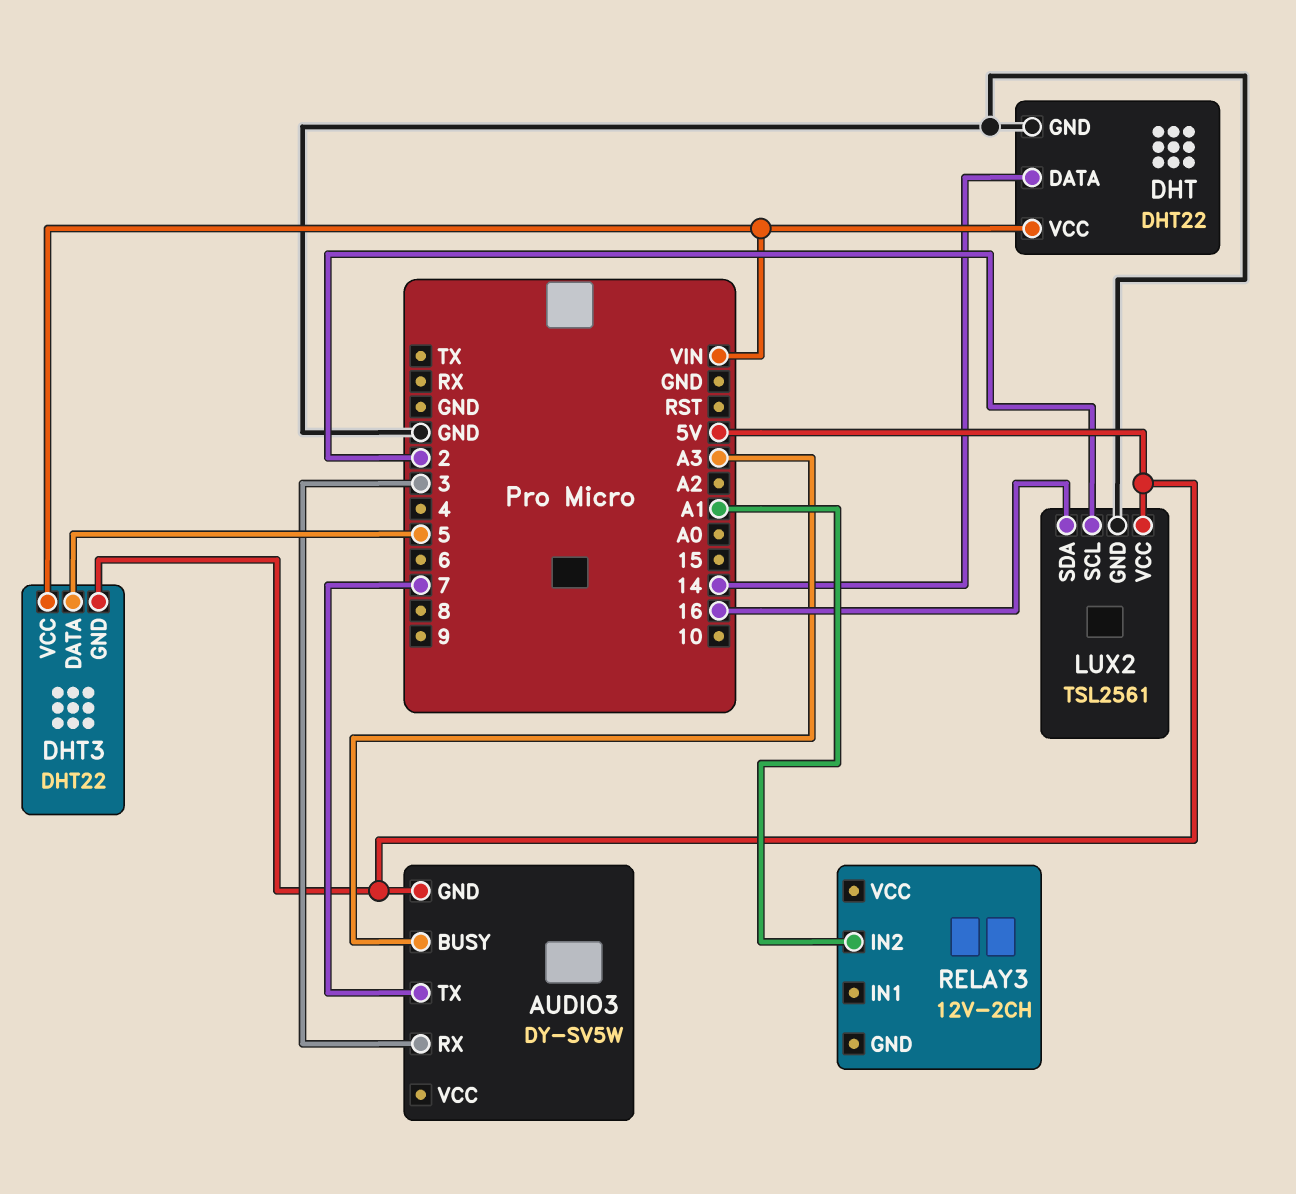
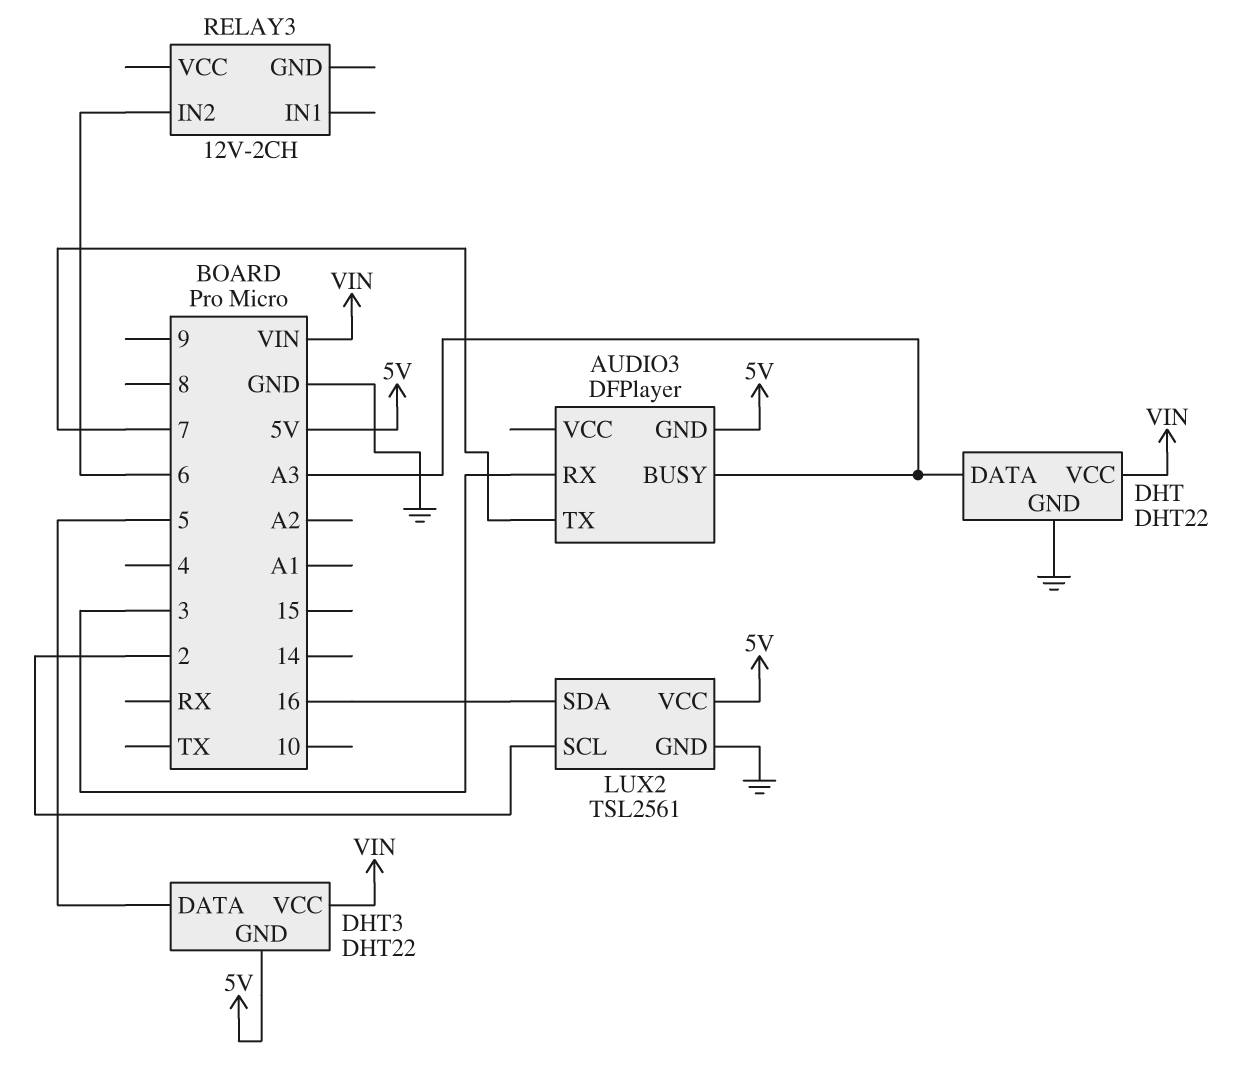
AUDIO3: DY-SV5W -> DFPlayer
DHT pin DATA: 14 -> A3
RELAY3 pin IN2: A1 -> 6

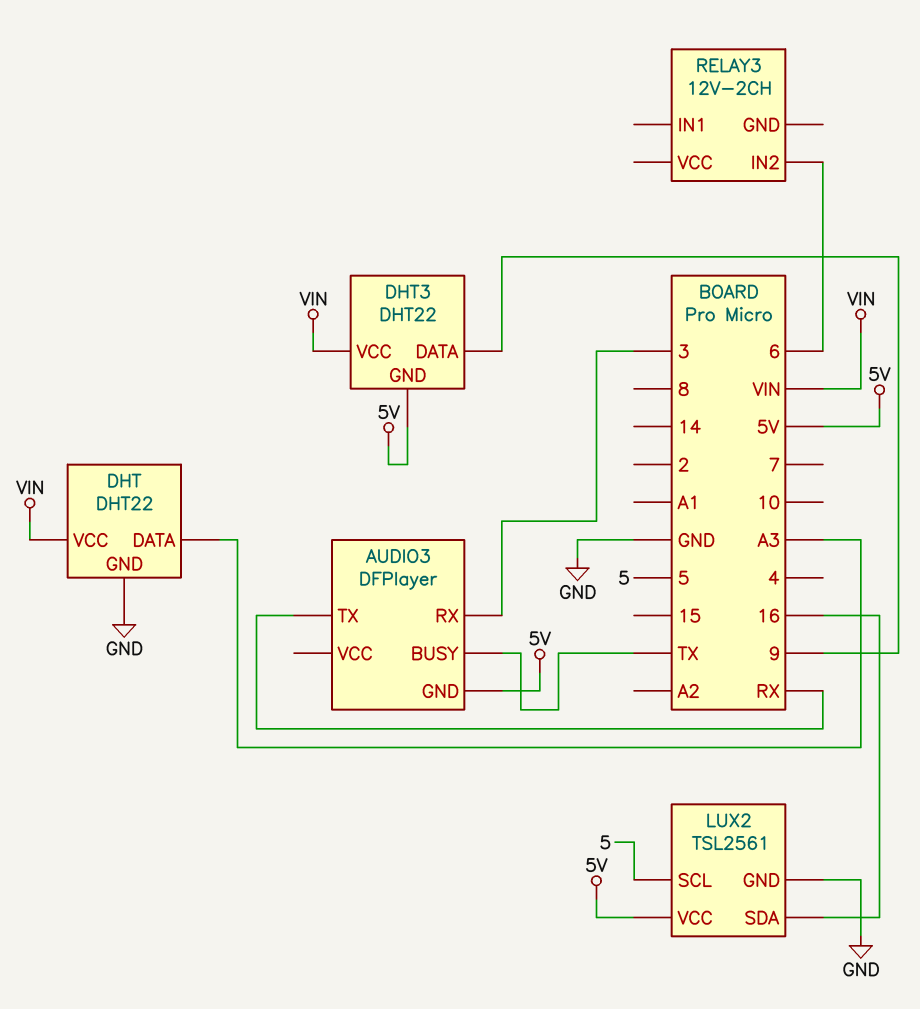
AUDIO3 pin BUSY: A3 -> TX
AUDIO3 pin TX: 7 -> RX
DHT3 pin DATA: 5 -> 9
LUX2 pin SCL: 2 -> 5

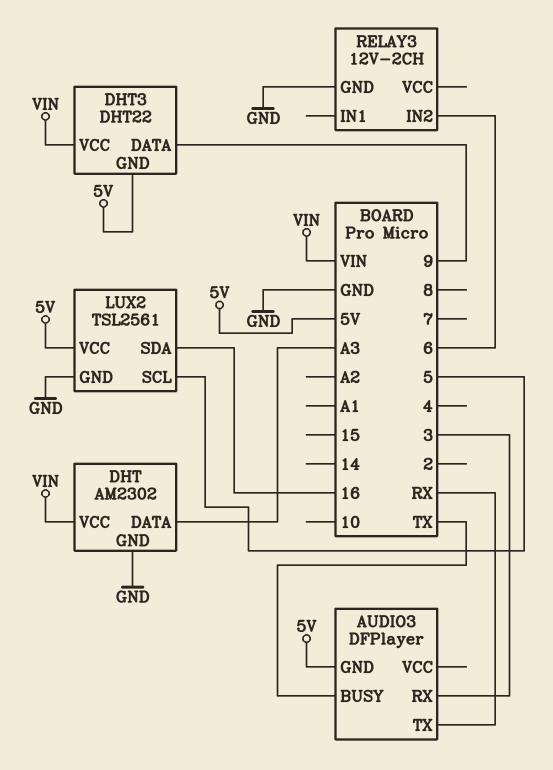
DHT: DHT22 -> AM2302
RELAY3 pin GND: none -> GND

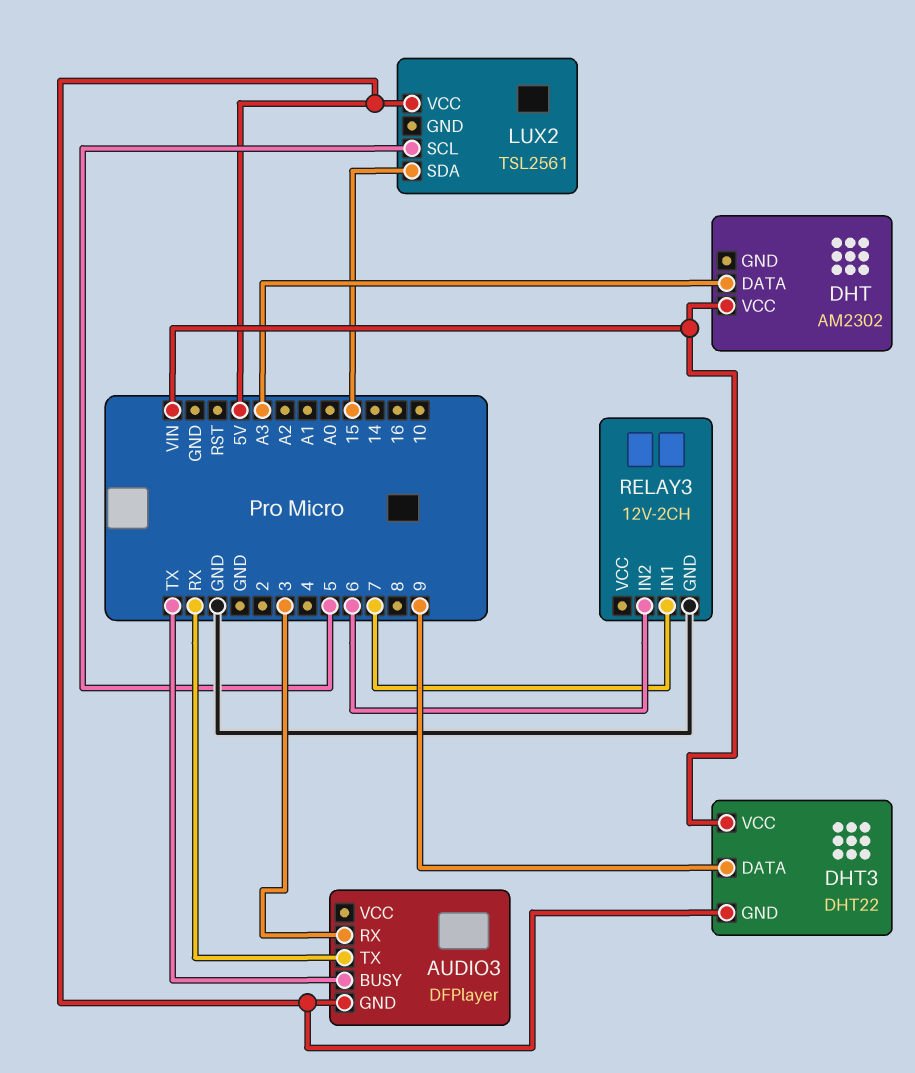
DHT pin GND: GND -> none
LUX2 pin GND: GND -> none
LUX2 pin SDA: 16 -> 15
RELAY3 pin IN1: none -> 7

